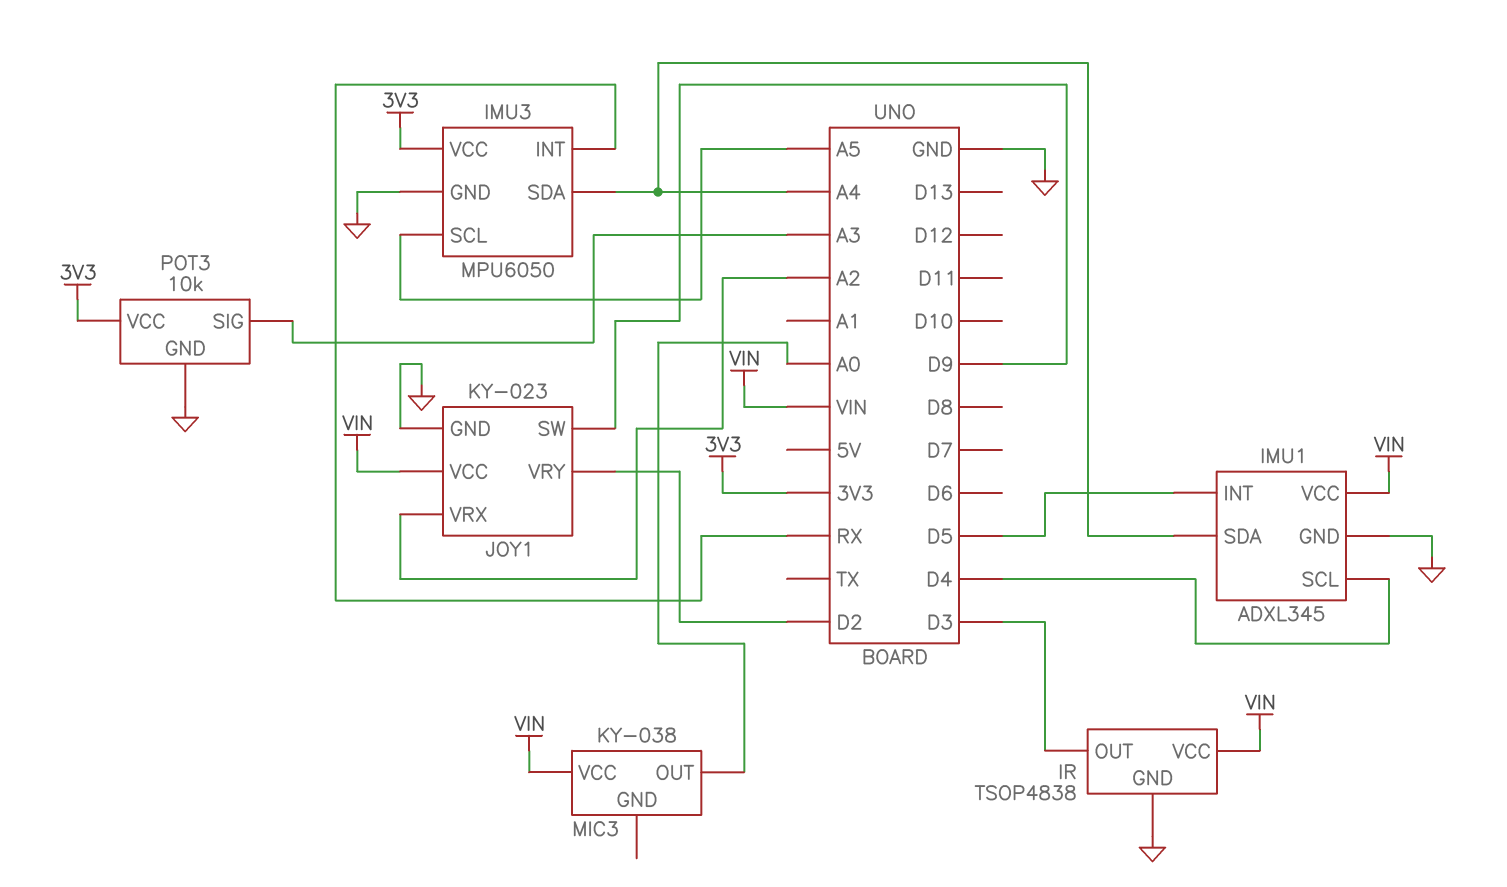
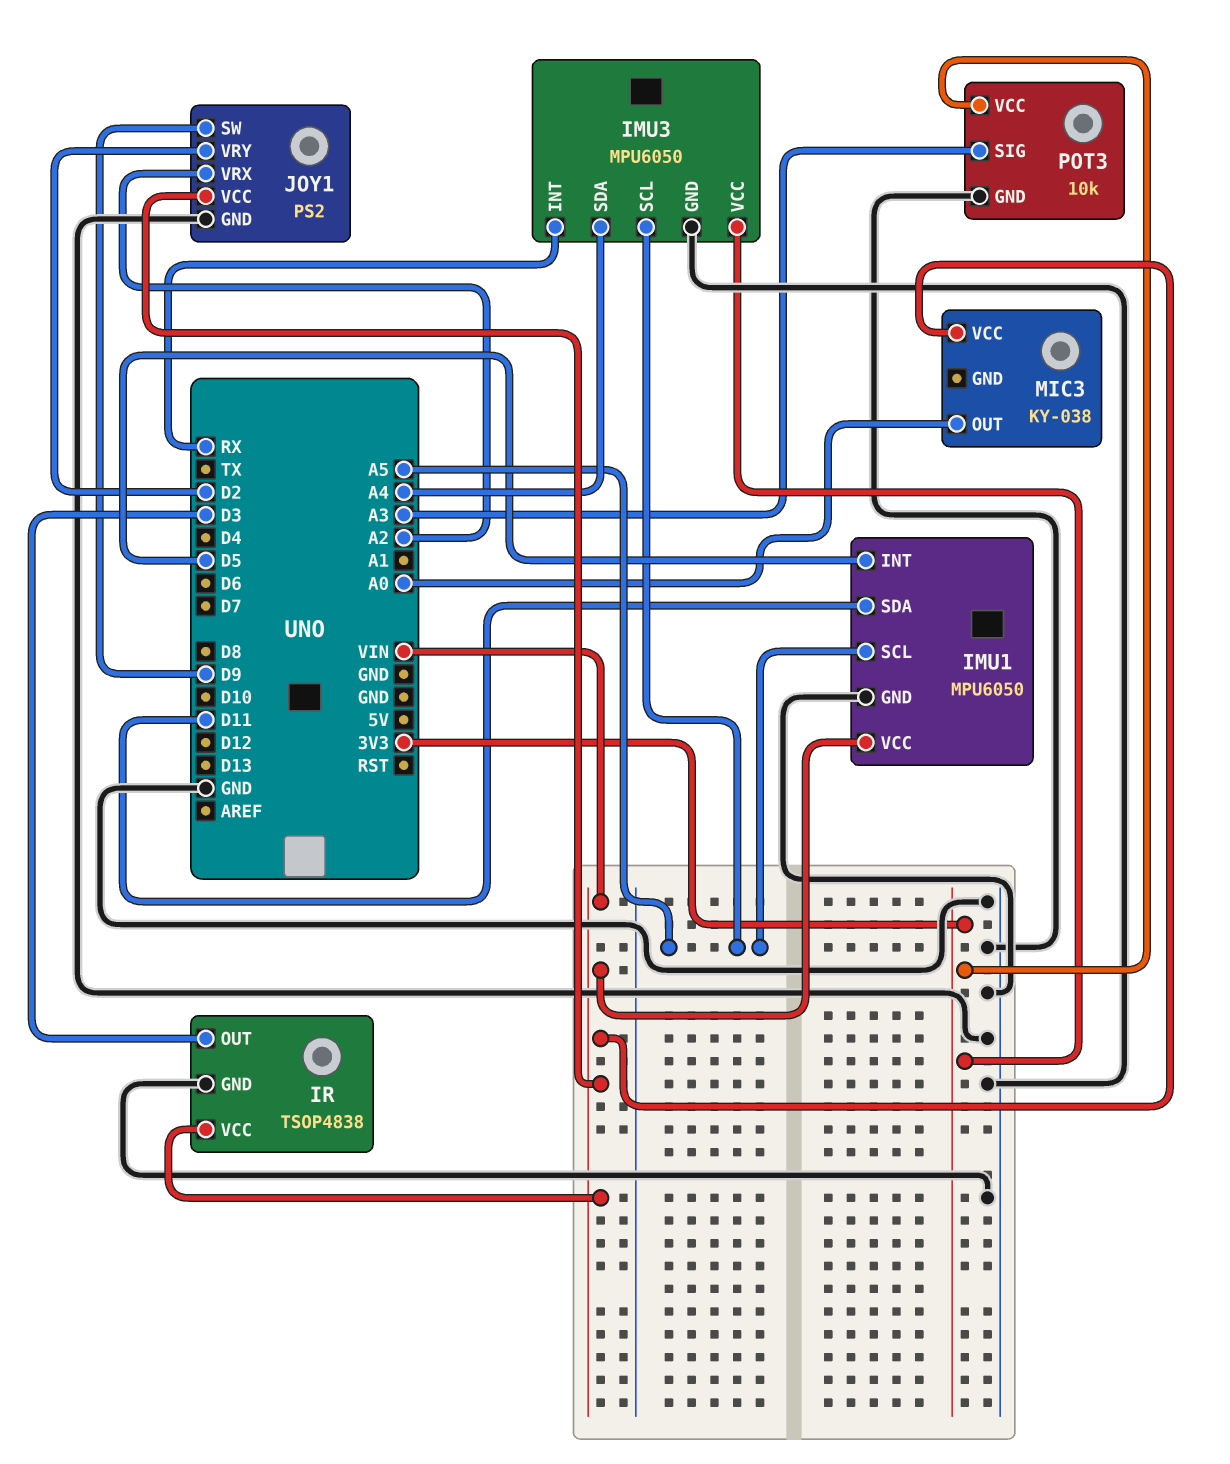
IMU1: ADXL345 -> MPU6050
IMU1 pin SCL: D4 -> A5
IMU1 pin SDA: A4 -> D11
JOY1: KY-023 -> PS2

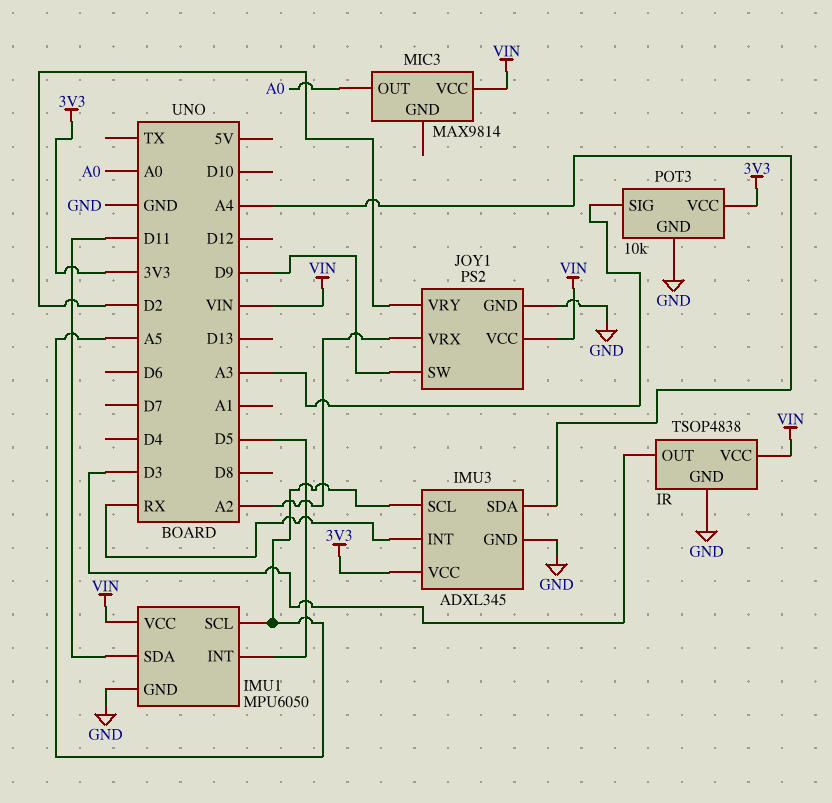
IMU3: MPU6050 -> ADXL345
MIC3: KY-038 -> MAX9814

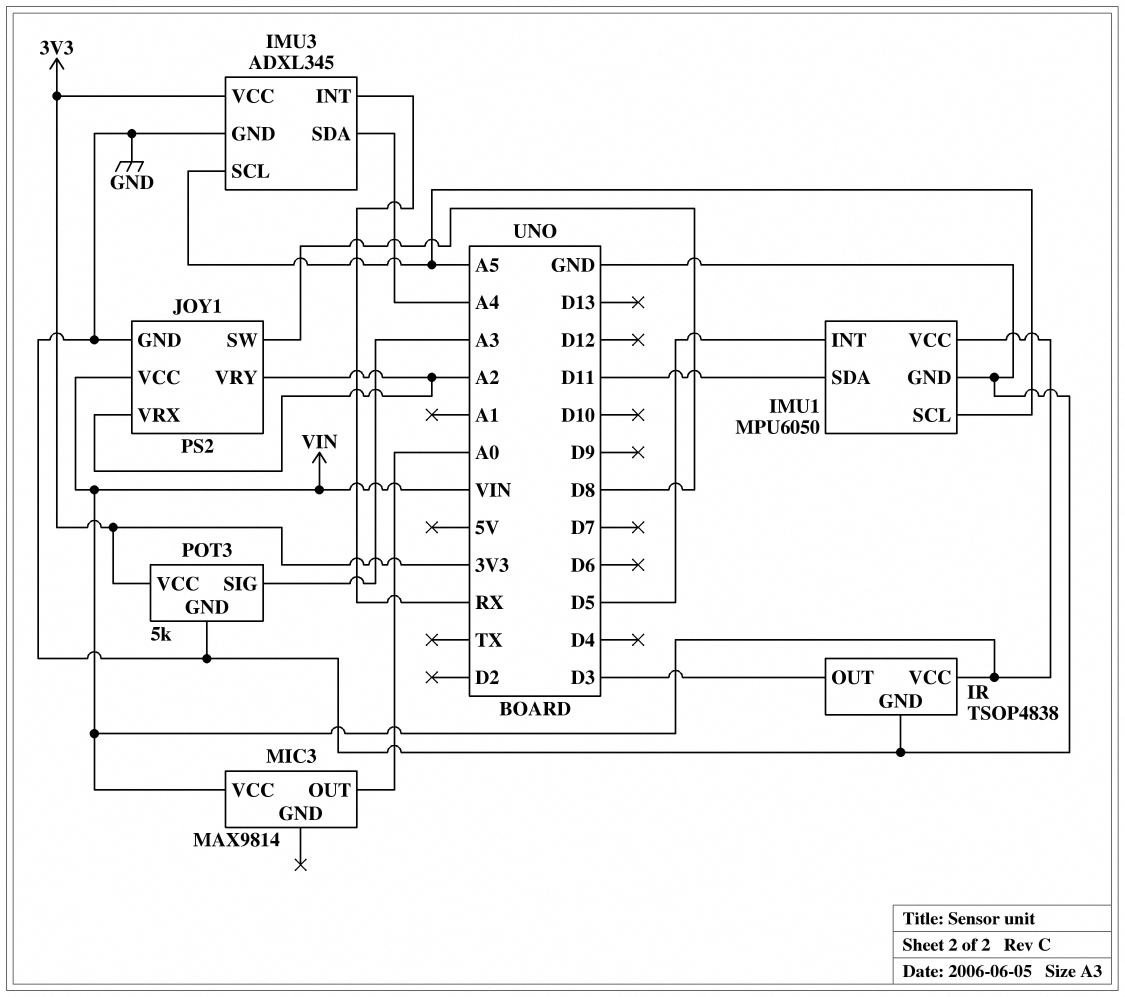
JOY1 pin SW: D9 -> D8
JOY1 pin VRY: D2 -> A2
POT3: 10k -> 5k

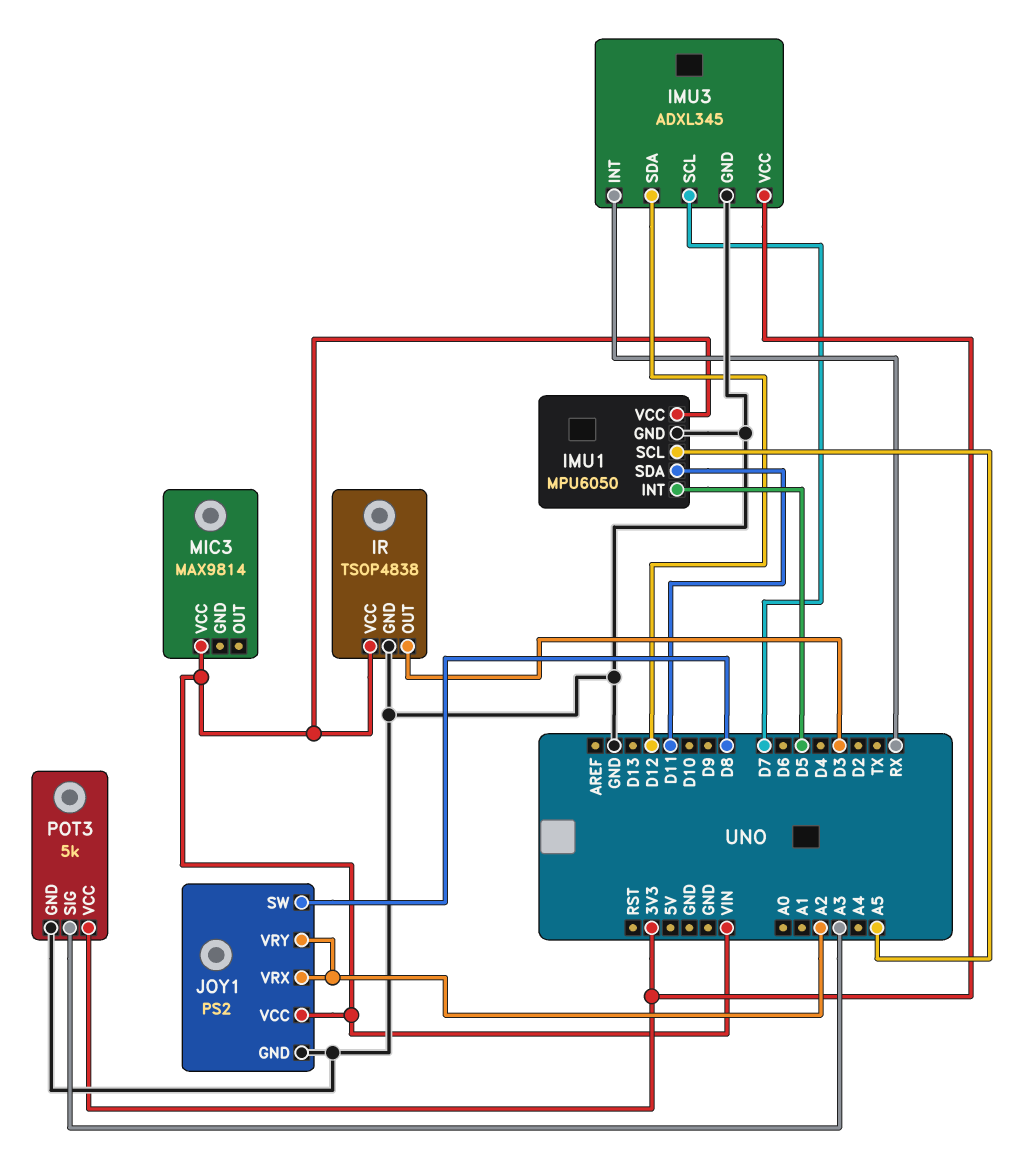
IMU3 pin SCL: A5 -> D7
IMU3 pin SDA: A4 -> D12
MIC3 pin OUT: A0 -> none

